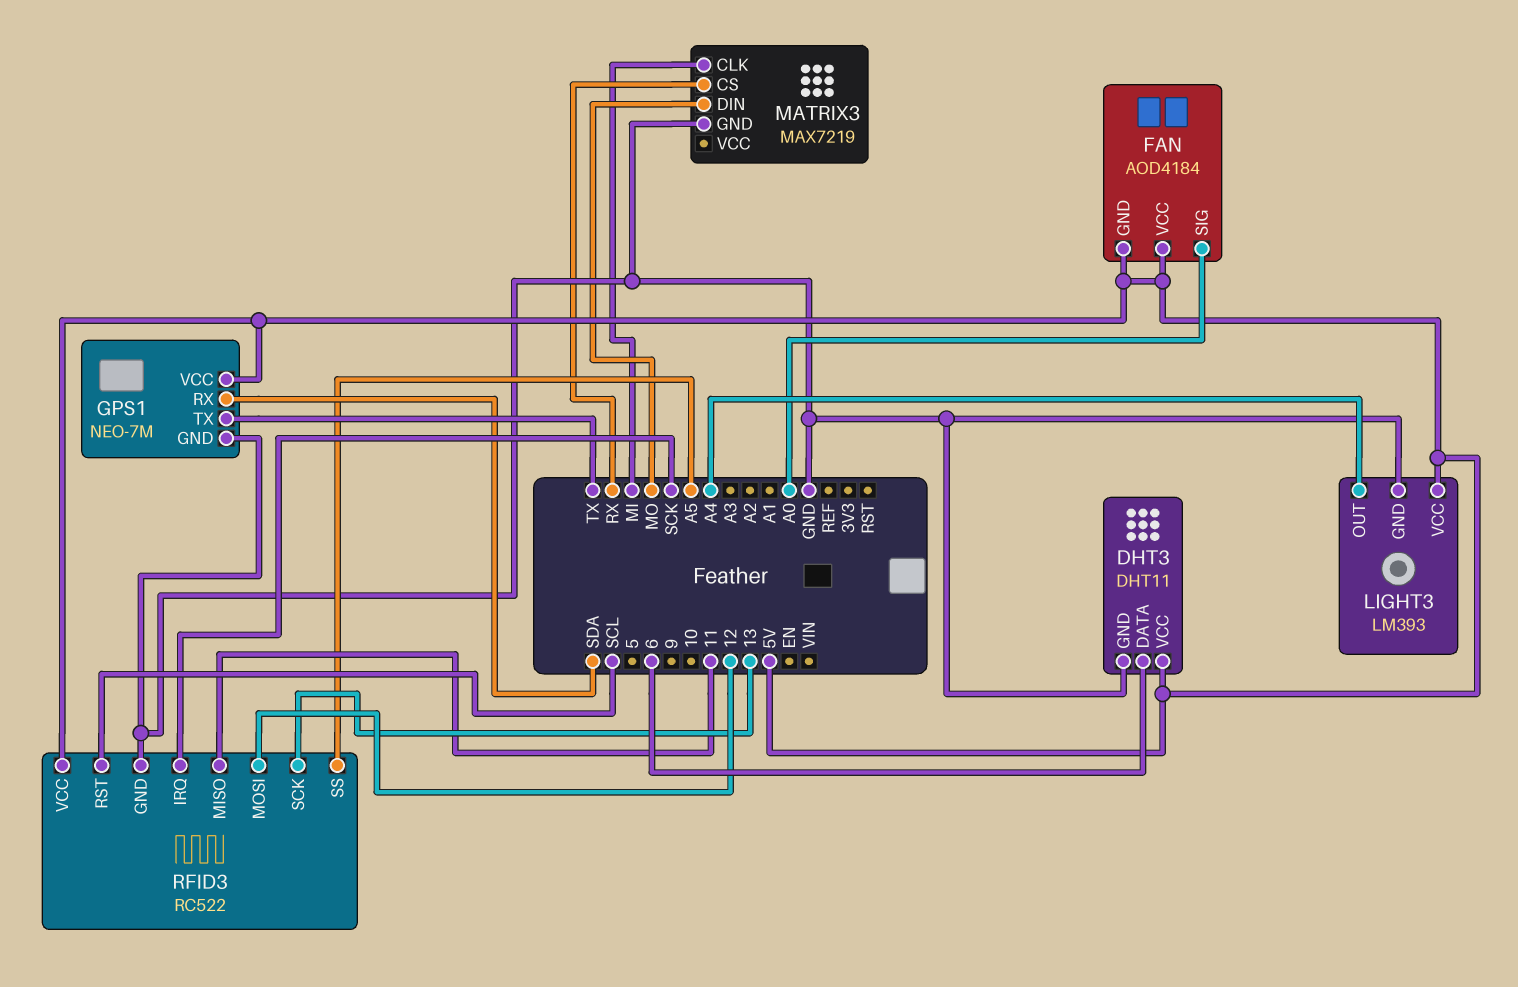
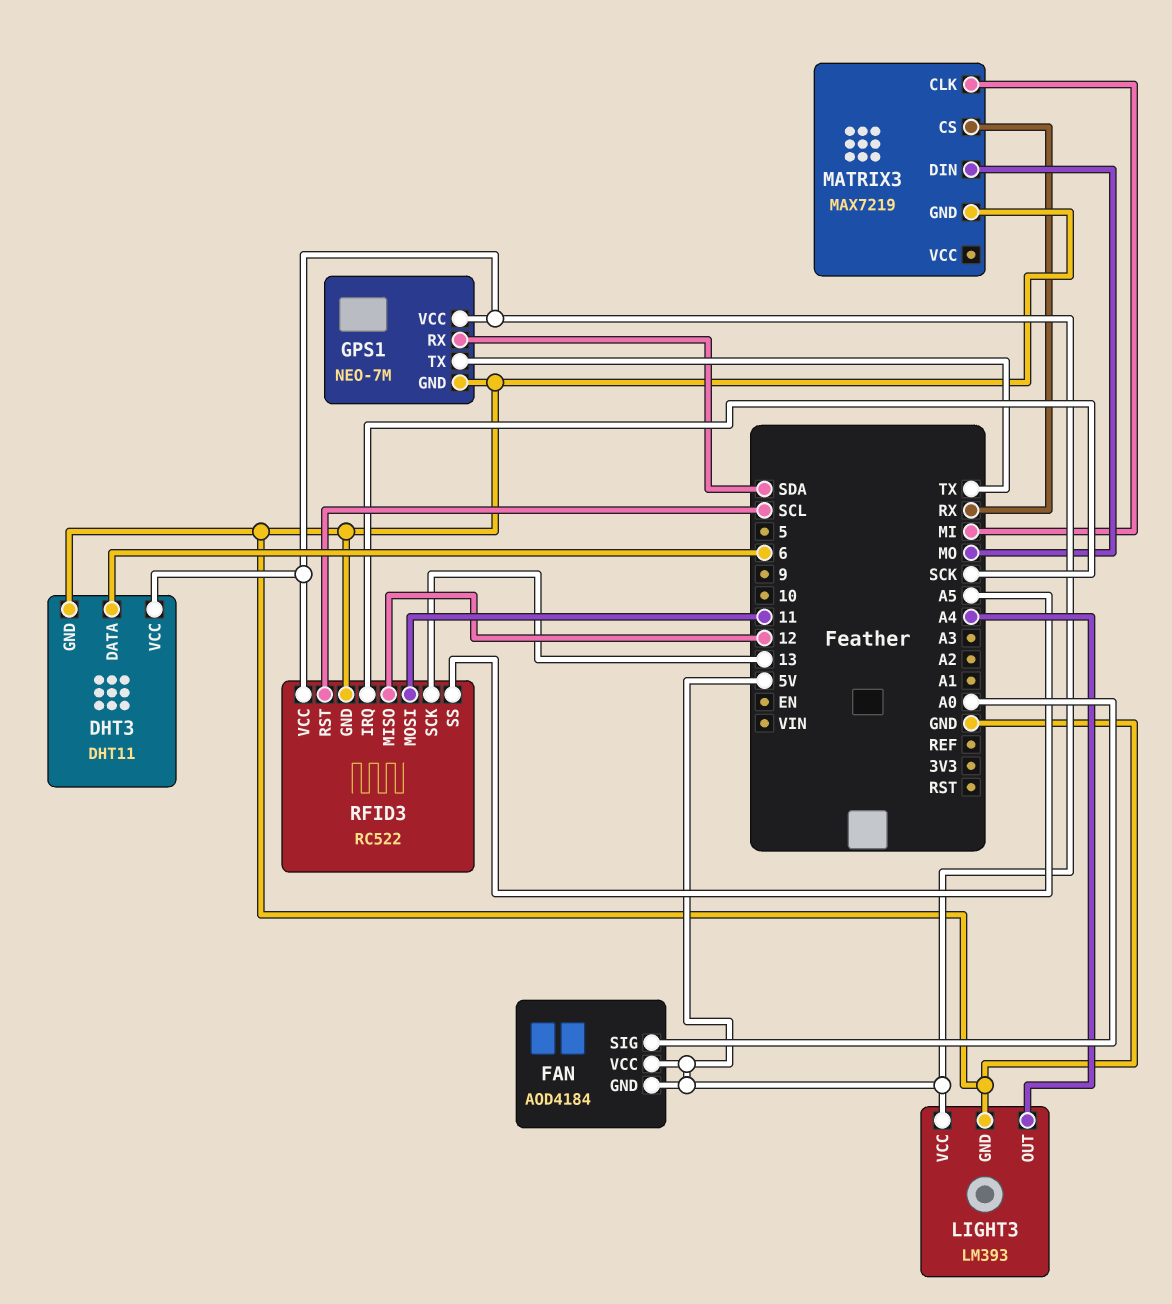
RFID3 pin MISO: 11 -> 12
RFID3 pin MOSI: 12 -> 11

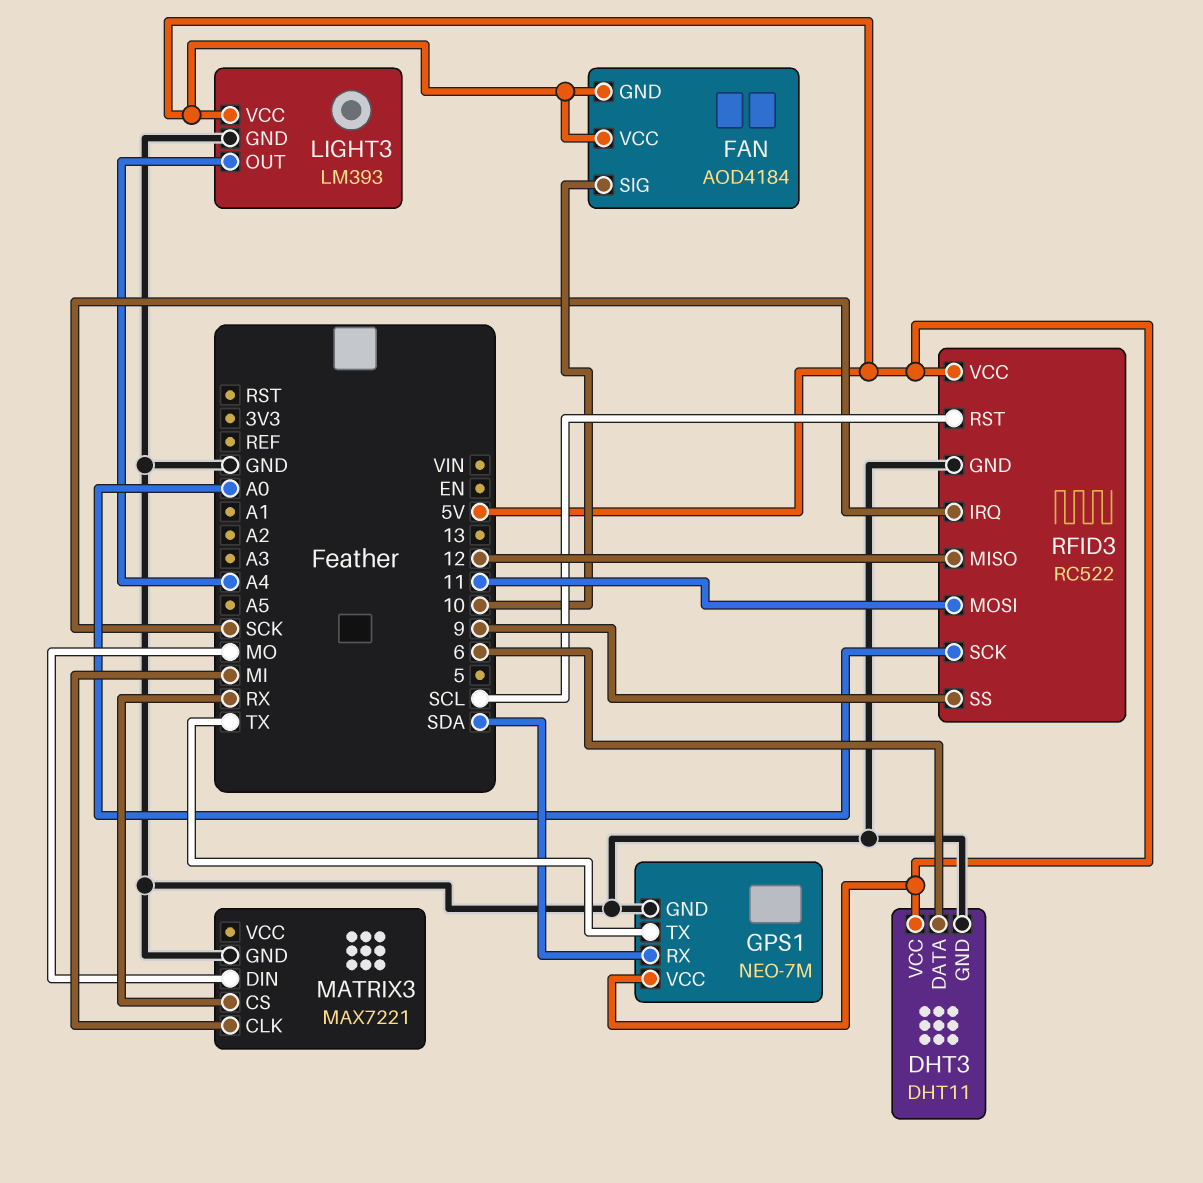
FAN pin SIG: A0 -> 10
MATRIX3: MAX7219 -> MAX7221
RFID3 pin SCK: 13 -> A0
RFID3 pin SS: A5 -> 9

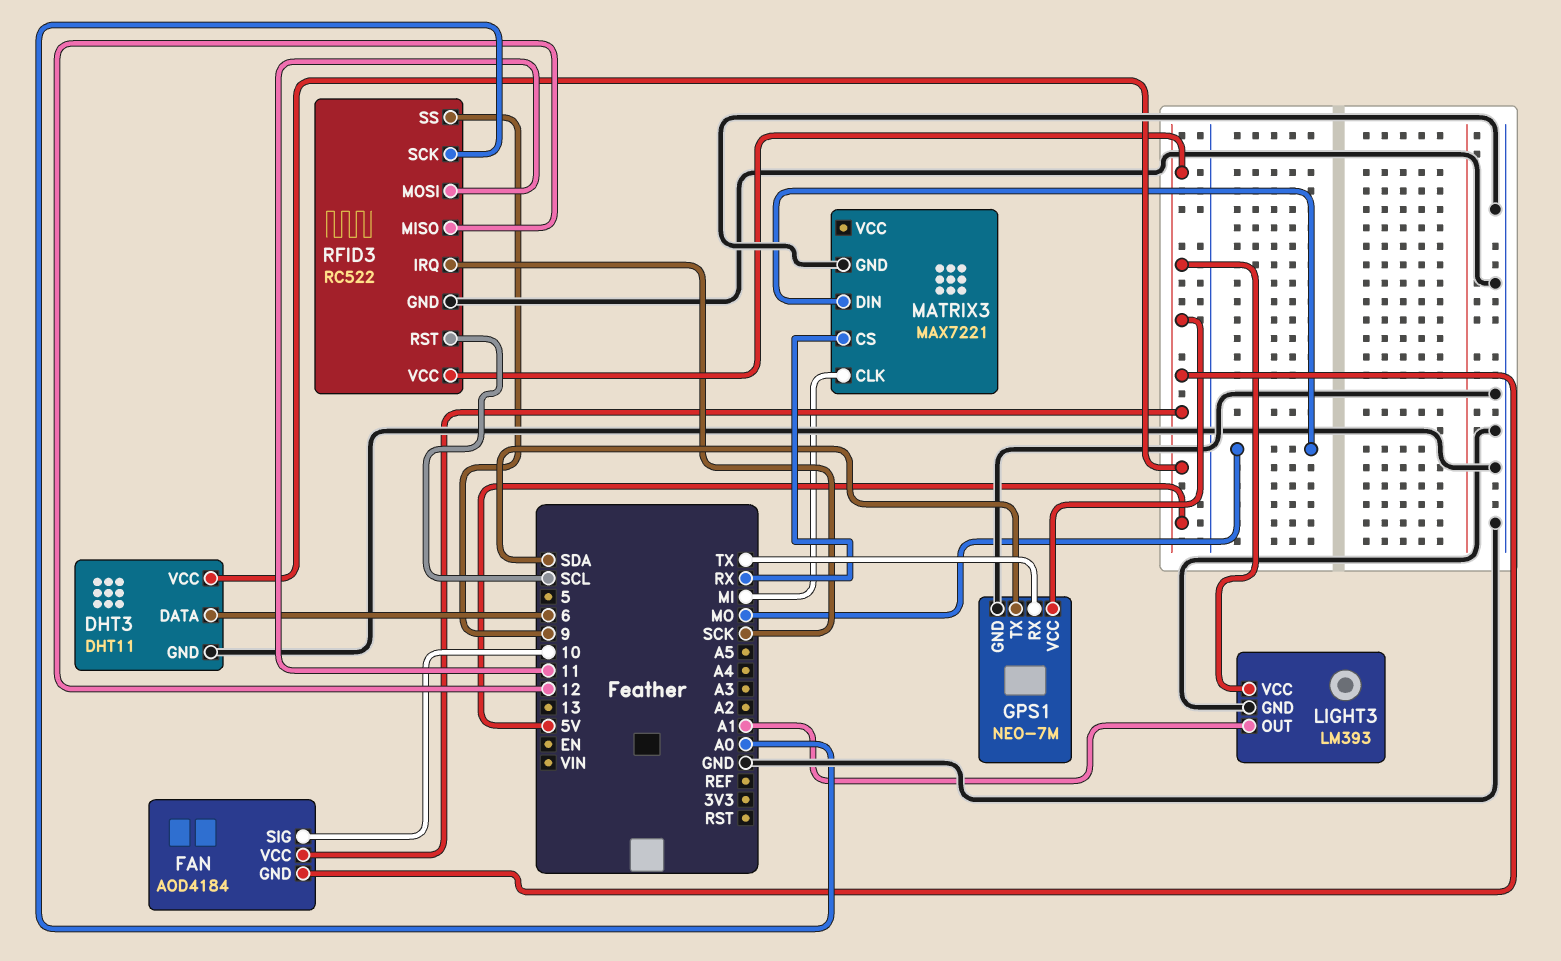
GPS1 pin RX: SDA -> TX
GPS1 pin TX: TX -> SDA
LIGHT3 pin OUT: A4 -> A1

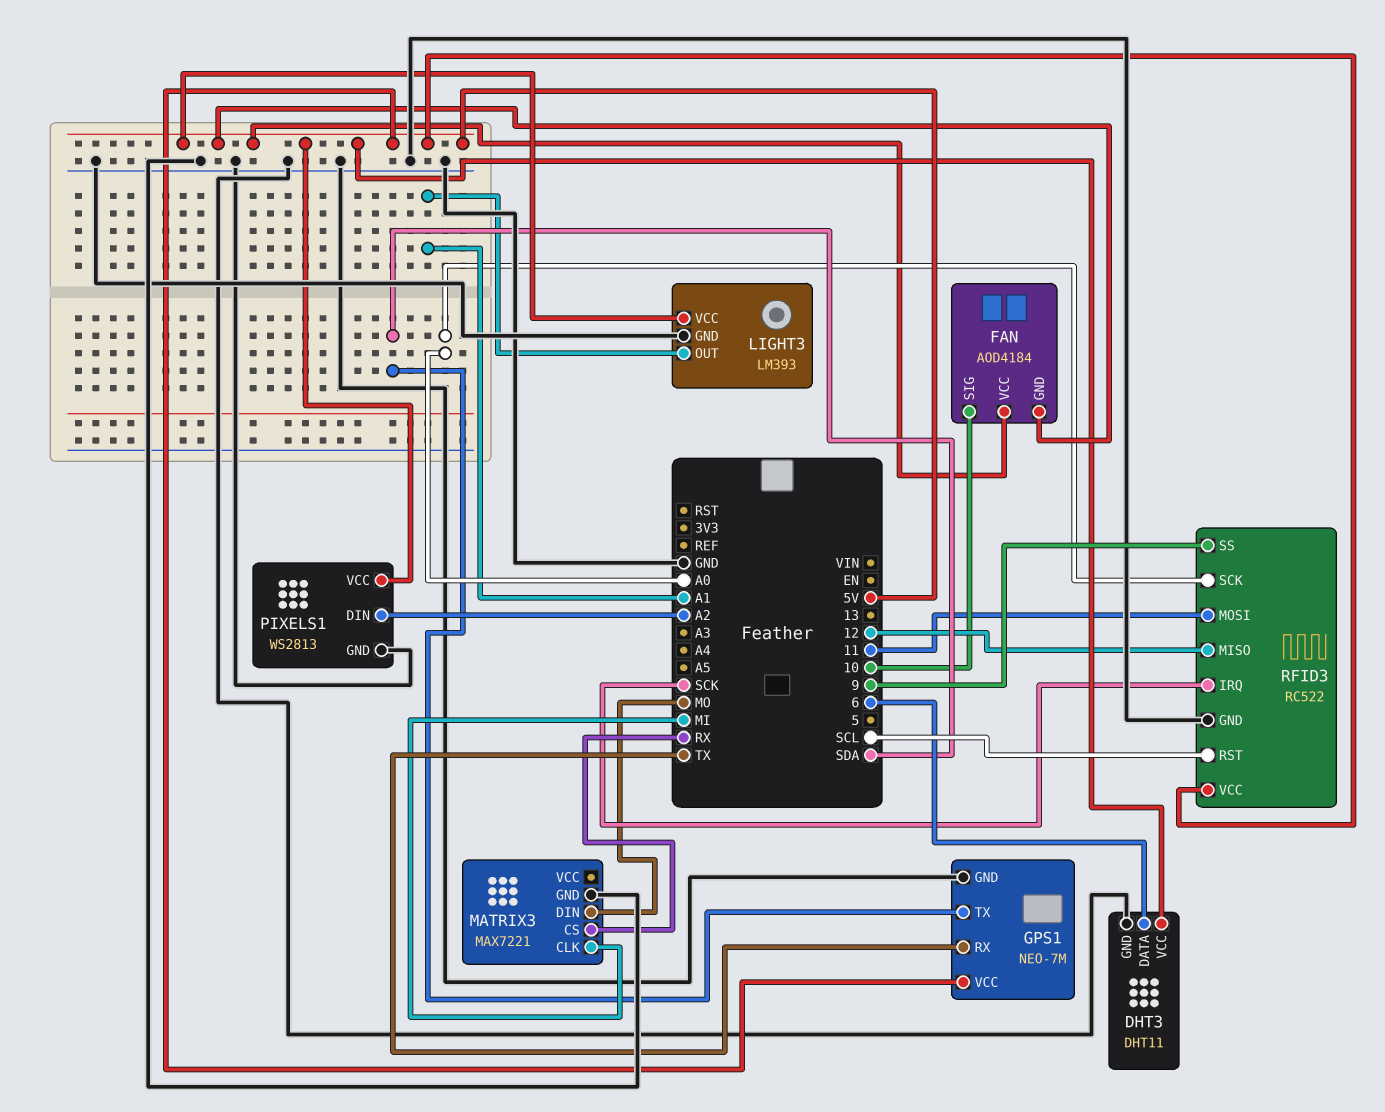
PIXELS1: none -> WS2813
PIXELS1 pin DIN: none -> A2
PIXELS1 pin GND: none -> GND
PIXELS1 pin VCC: none -> 5V

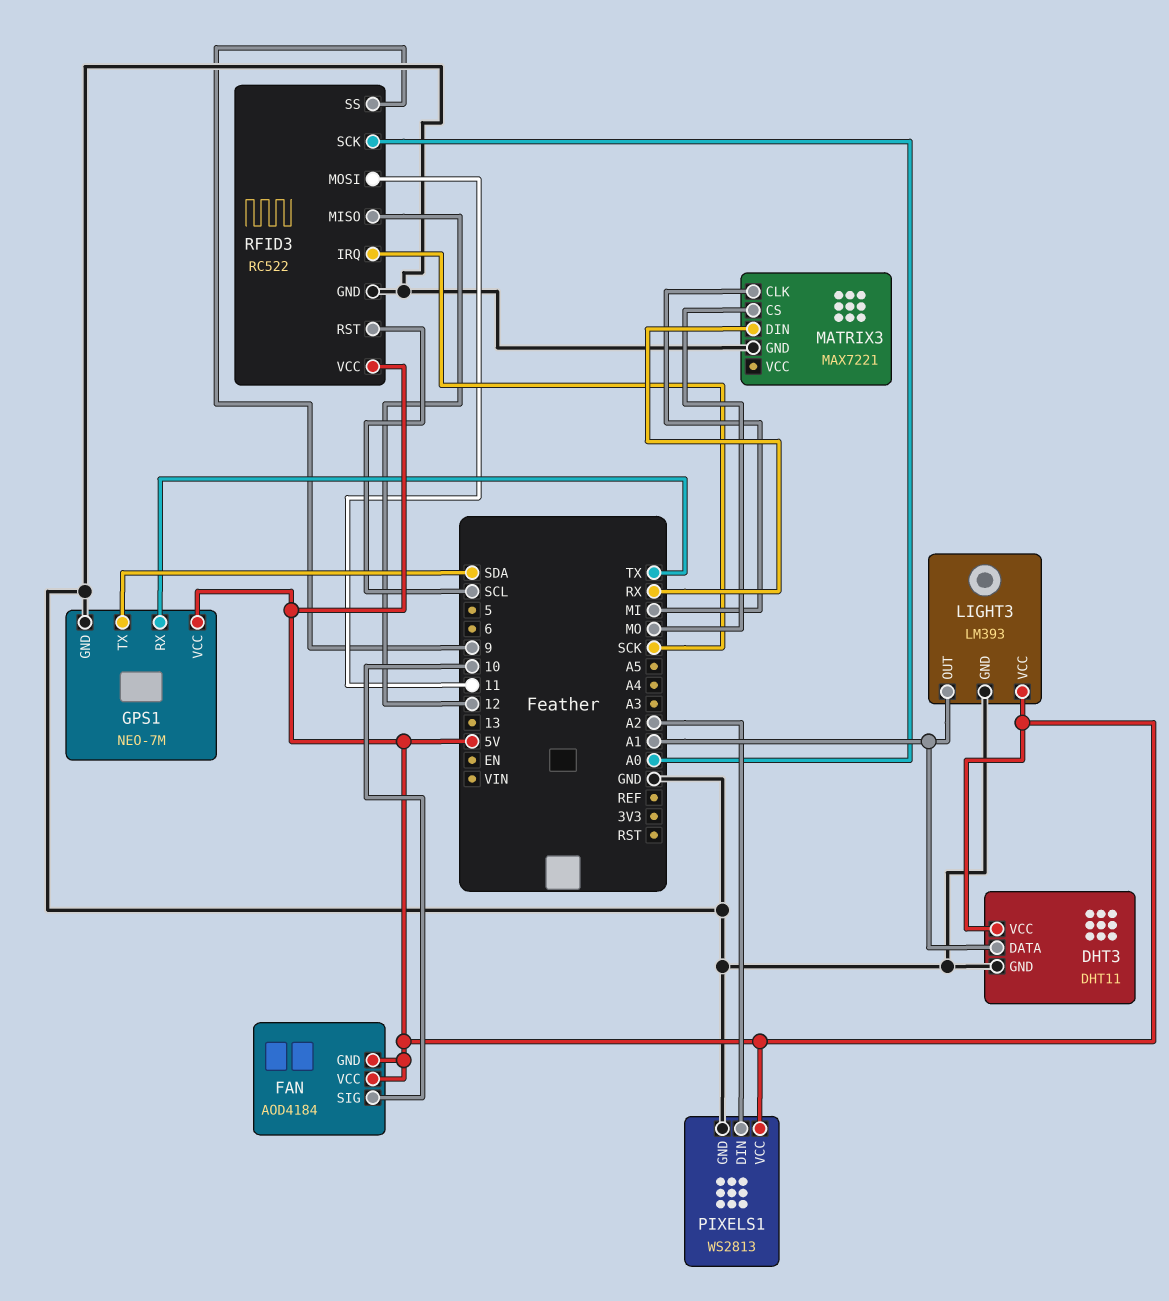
DHT3 pin DATA: 6 -> A1
MATRIX3 pin CS: RX -> MO
MATRIX3 pin DIN: MO -> RX

